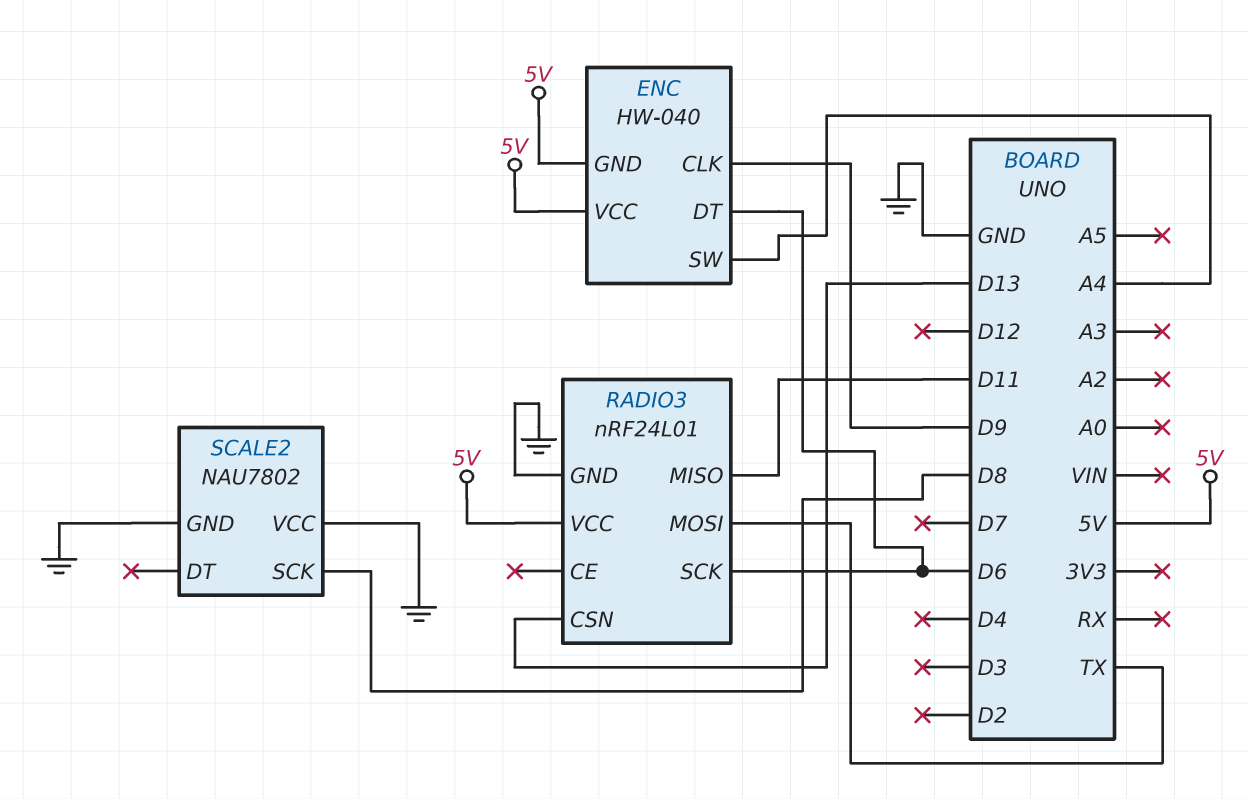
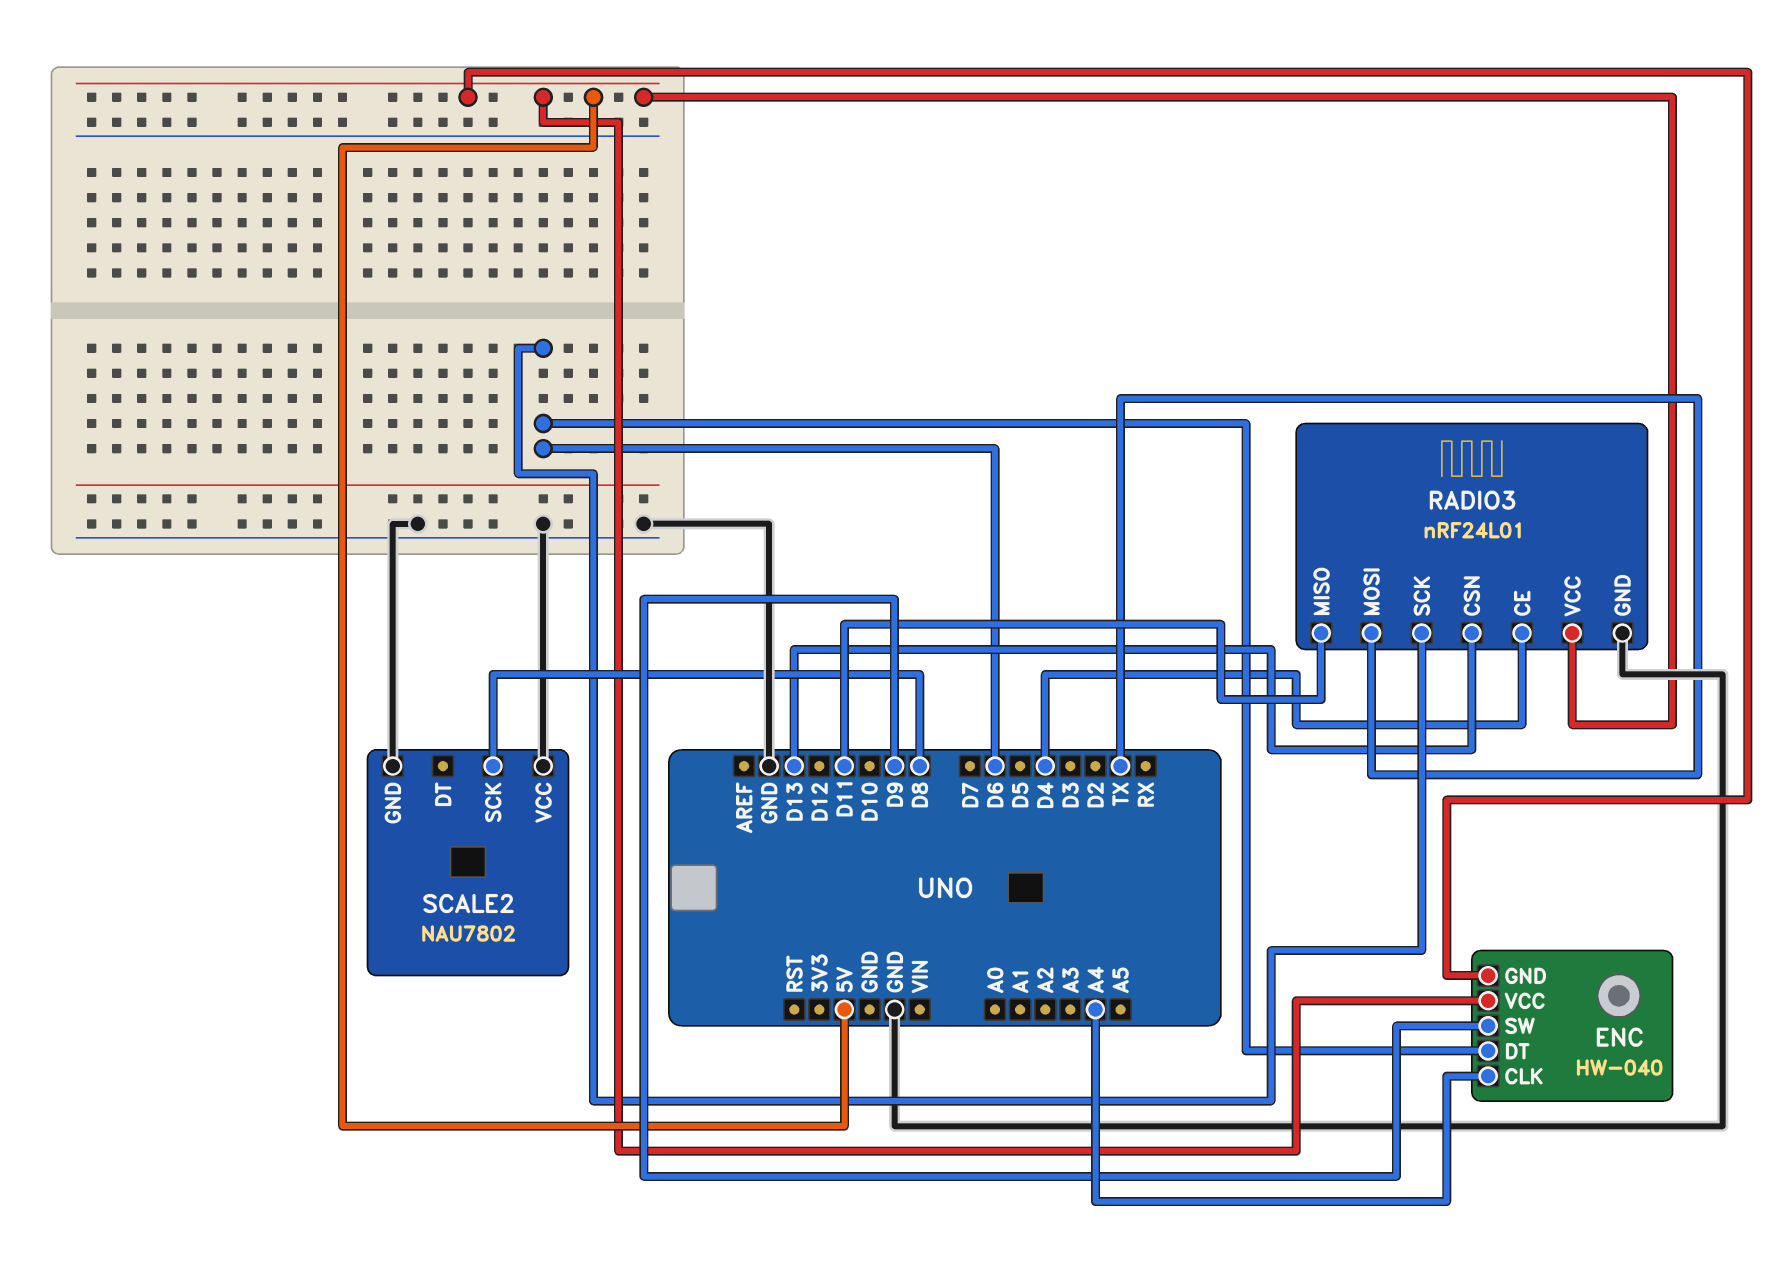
ENC pin CLK: D9 -> A4
ENC pin SW: A4 -> D9
RADIO3 pin CE: none -> D4

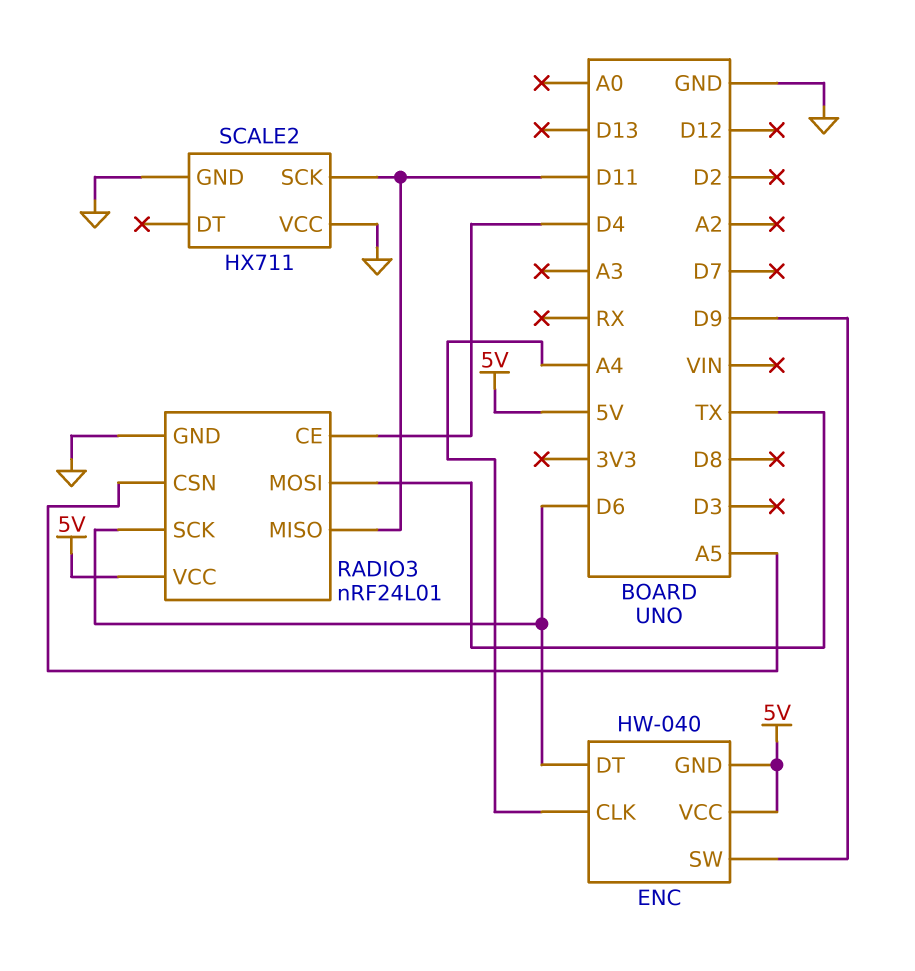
RADIO3 pin CSN: D13 -> A5
SCALE2: NAU7802 -> HX711
SCALE2 pin SCK: D8 -> D11

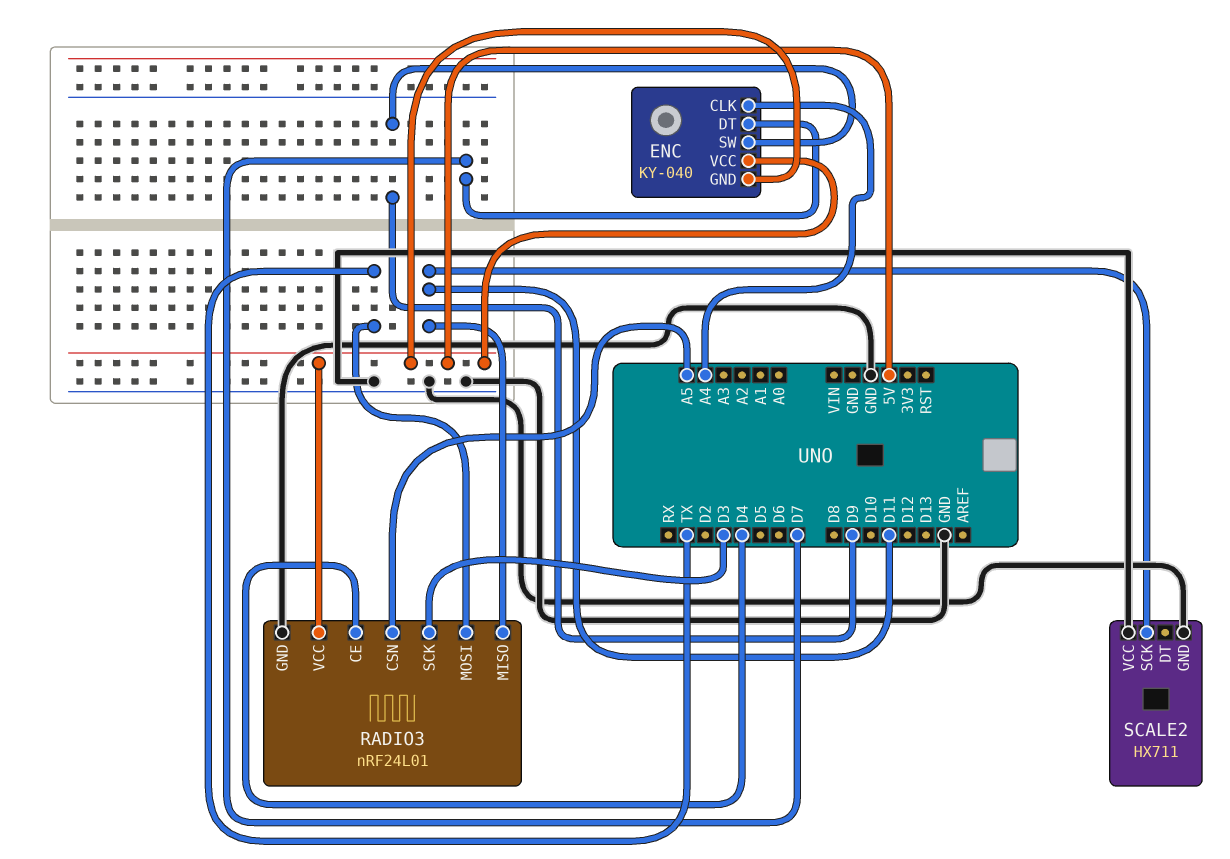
ENC: HW-040 -> KY-040
ENC pin DT: D6 -> D7
RADIO3 pin SCK: D6 -> D3

